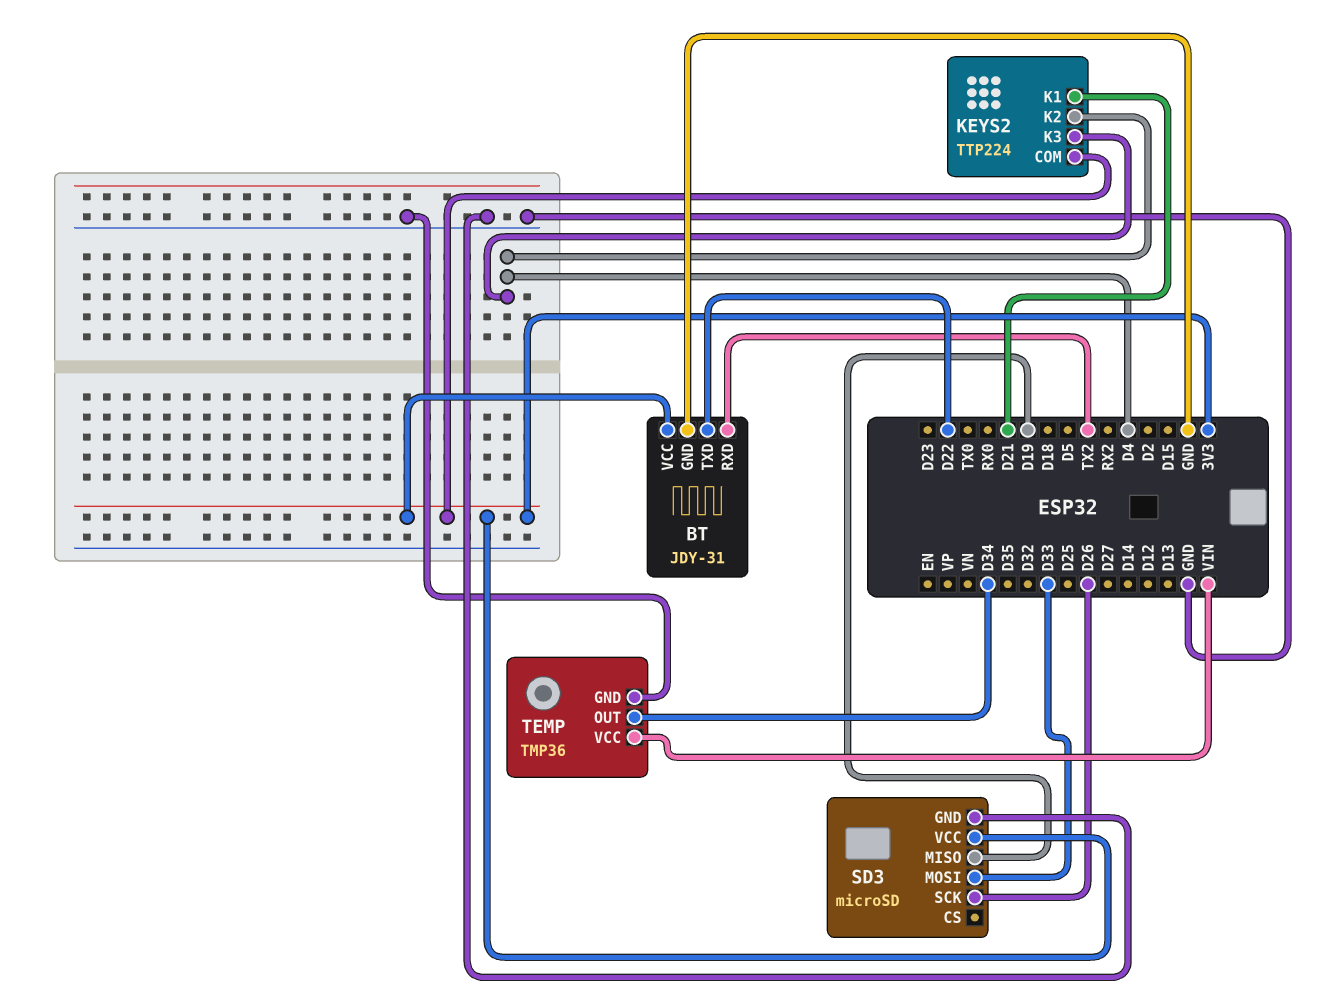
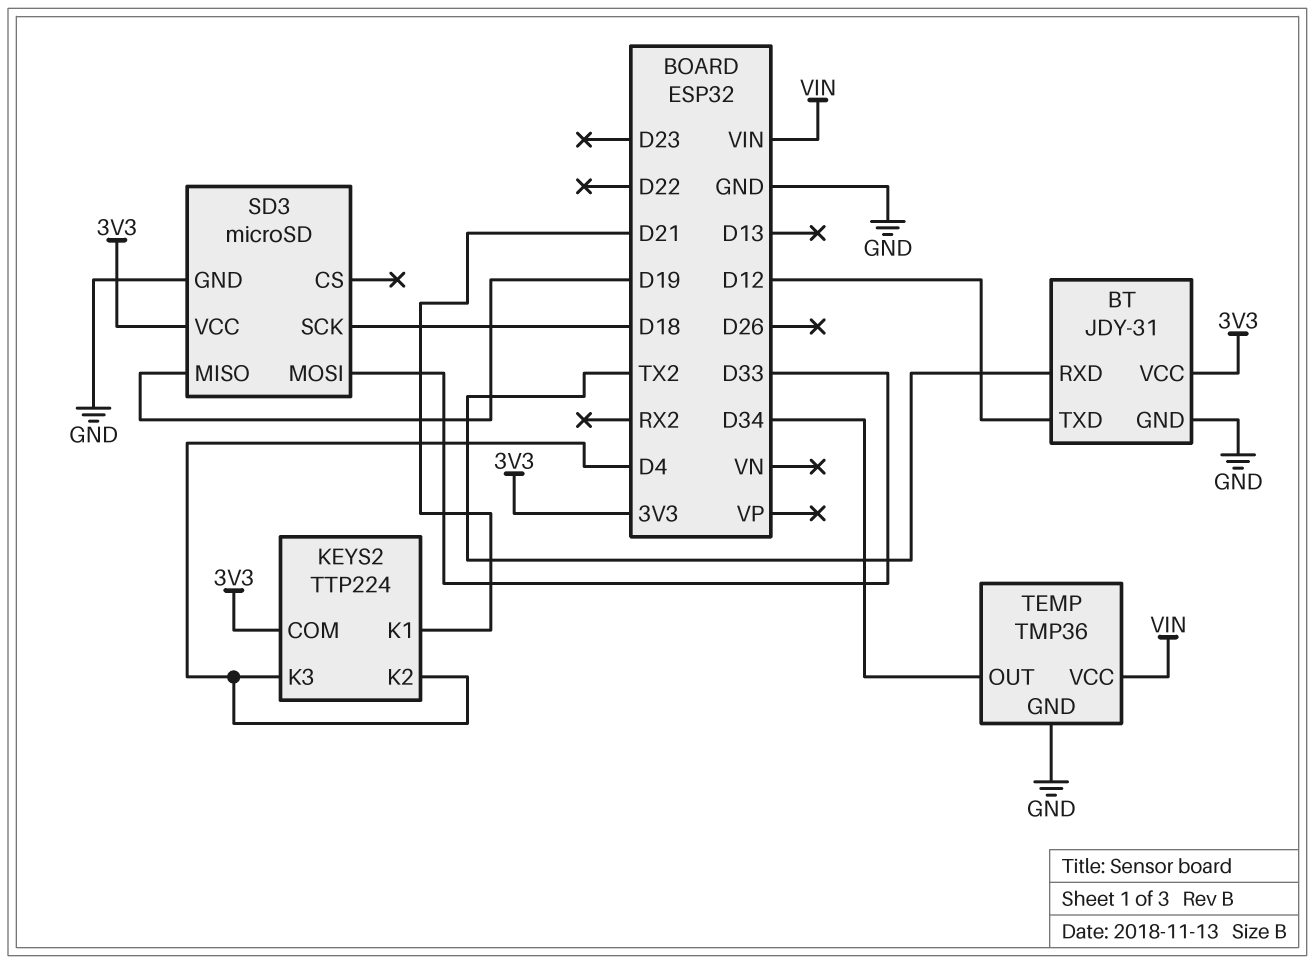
BT pin TXD: D22 -> D12
SD3 pin SCK: D26 -> D18

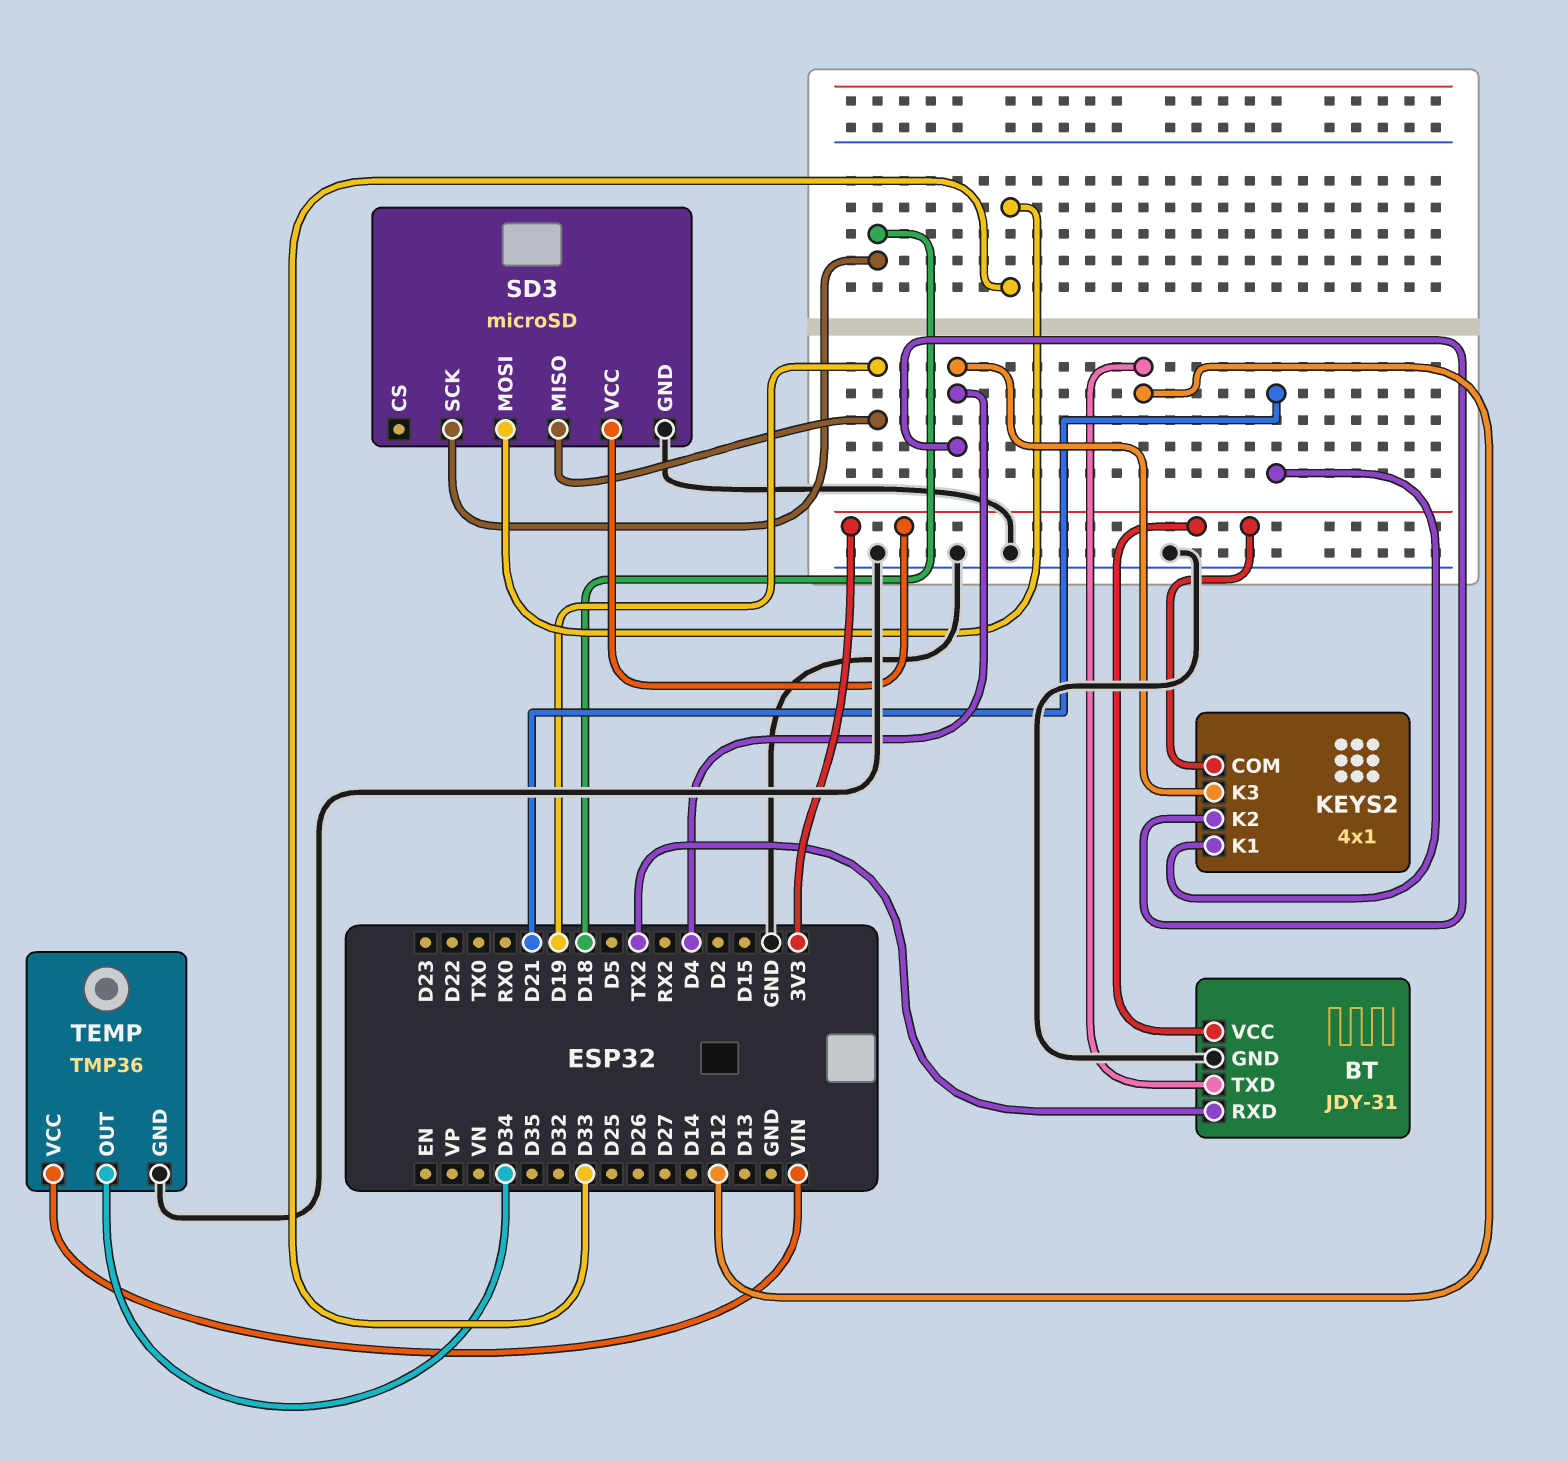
KEYS2: TTP224 -> 4x1

